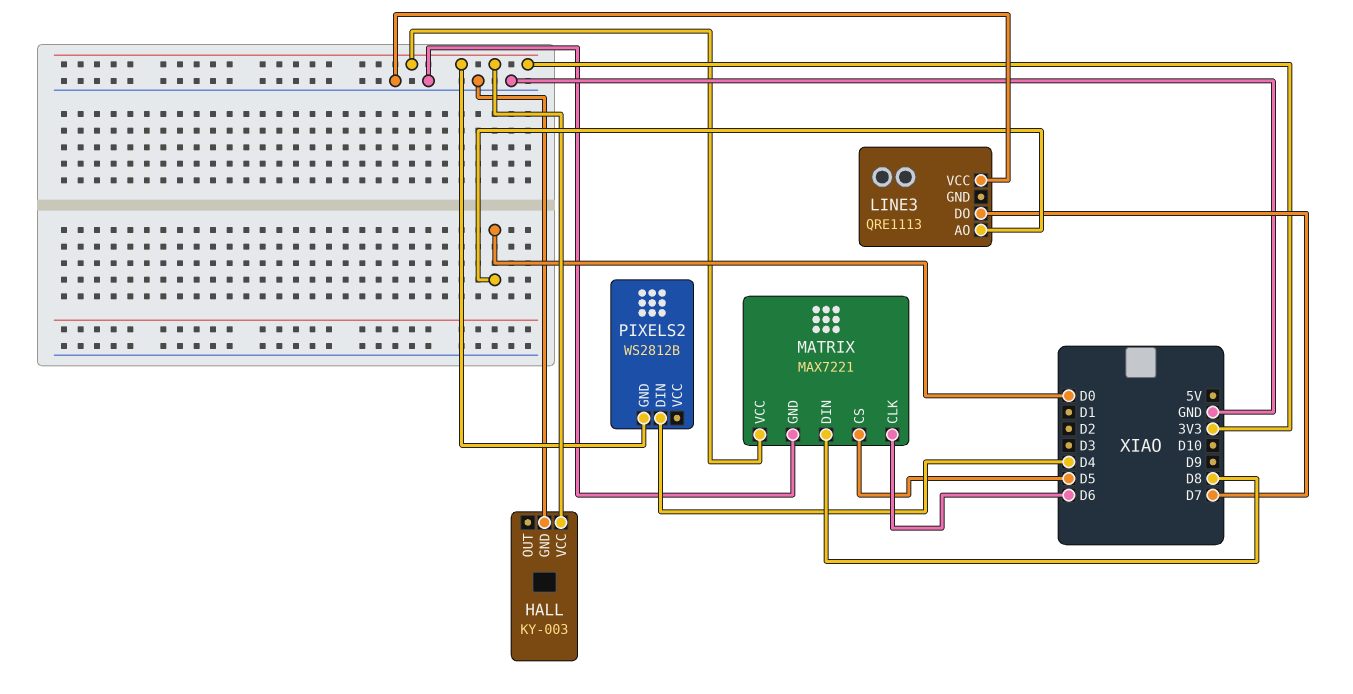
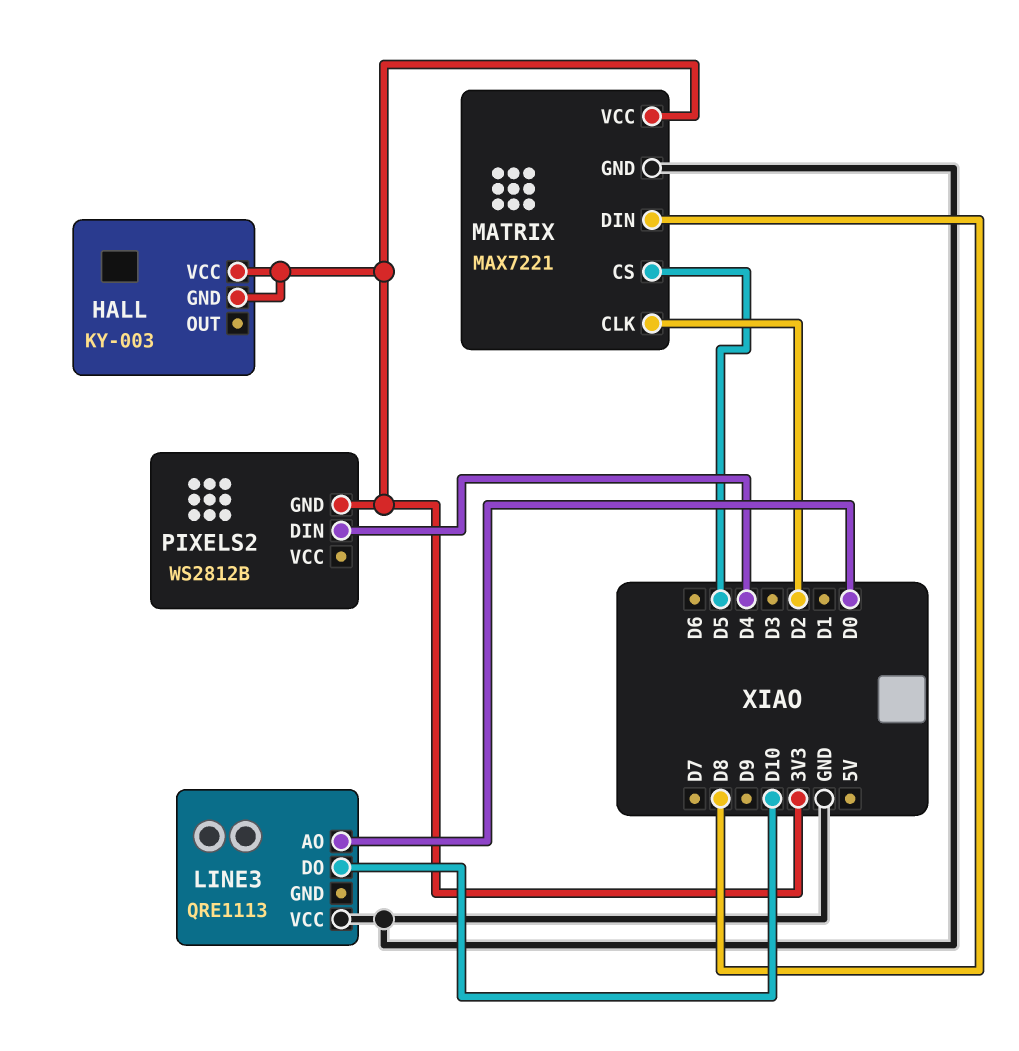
HALL pin GND: GND -> 3V3
LINE3 pin DO: D7 -> D10
MATRIX pin CLK: D6 -> D2

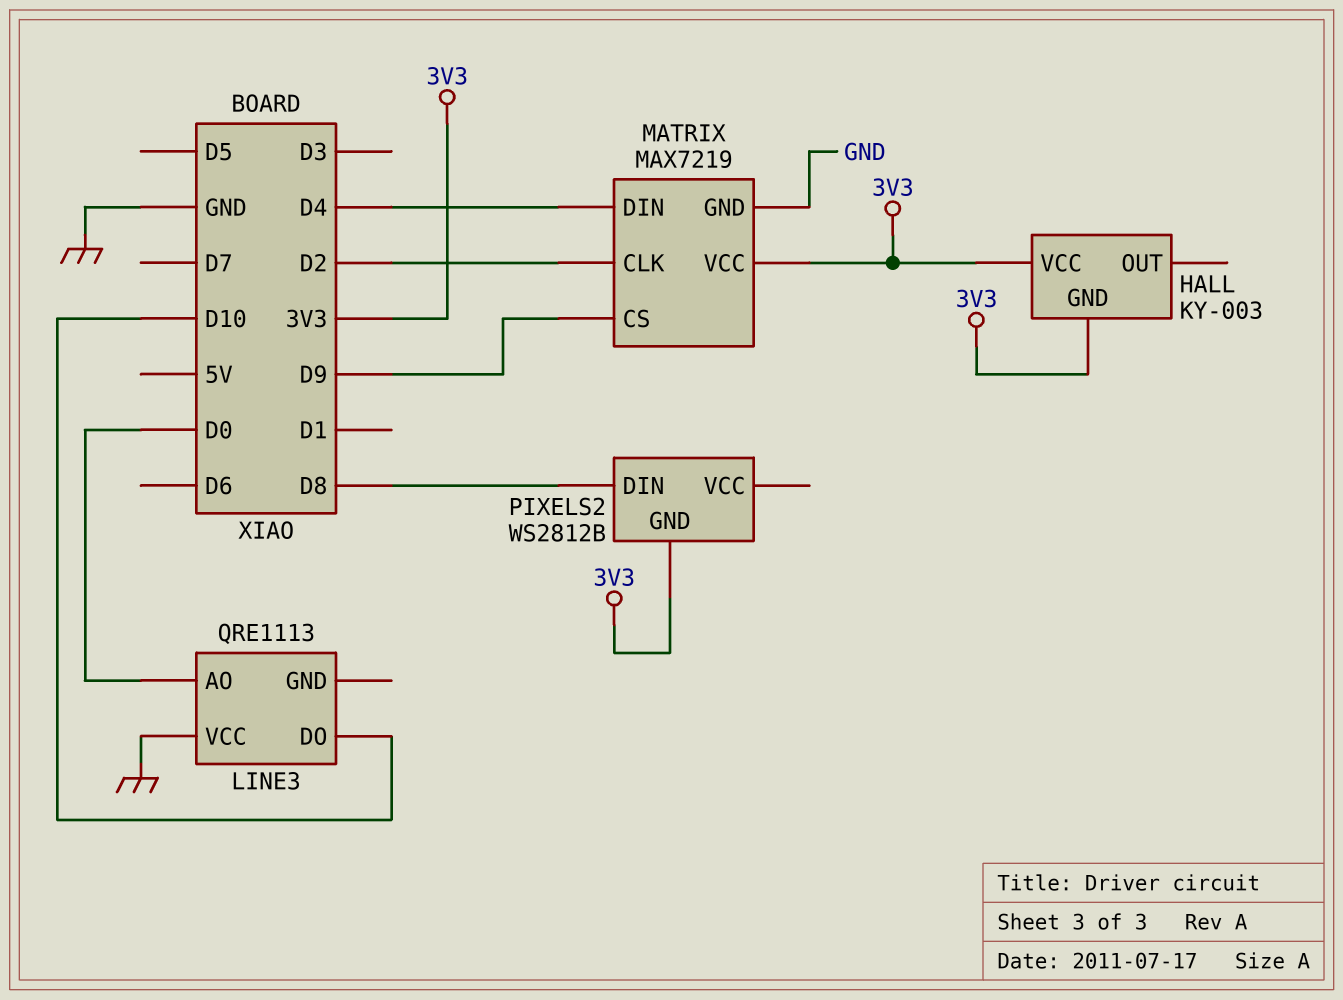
MATRIX: MAX7221 -> MAX7219
MATRIX pin CS: D5 -> D9
MATRIX pin DIN: D8 -> D4
PIXELS2 pin DIN: D4 -> D8

